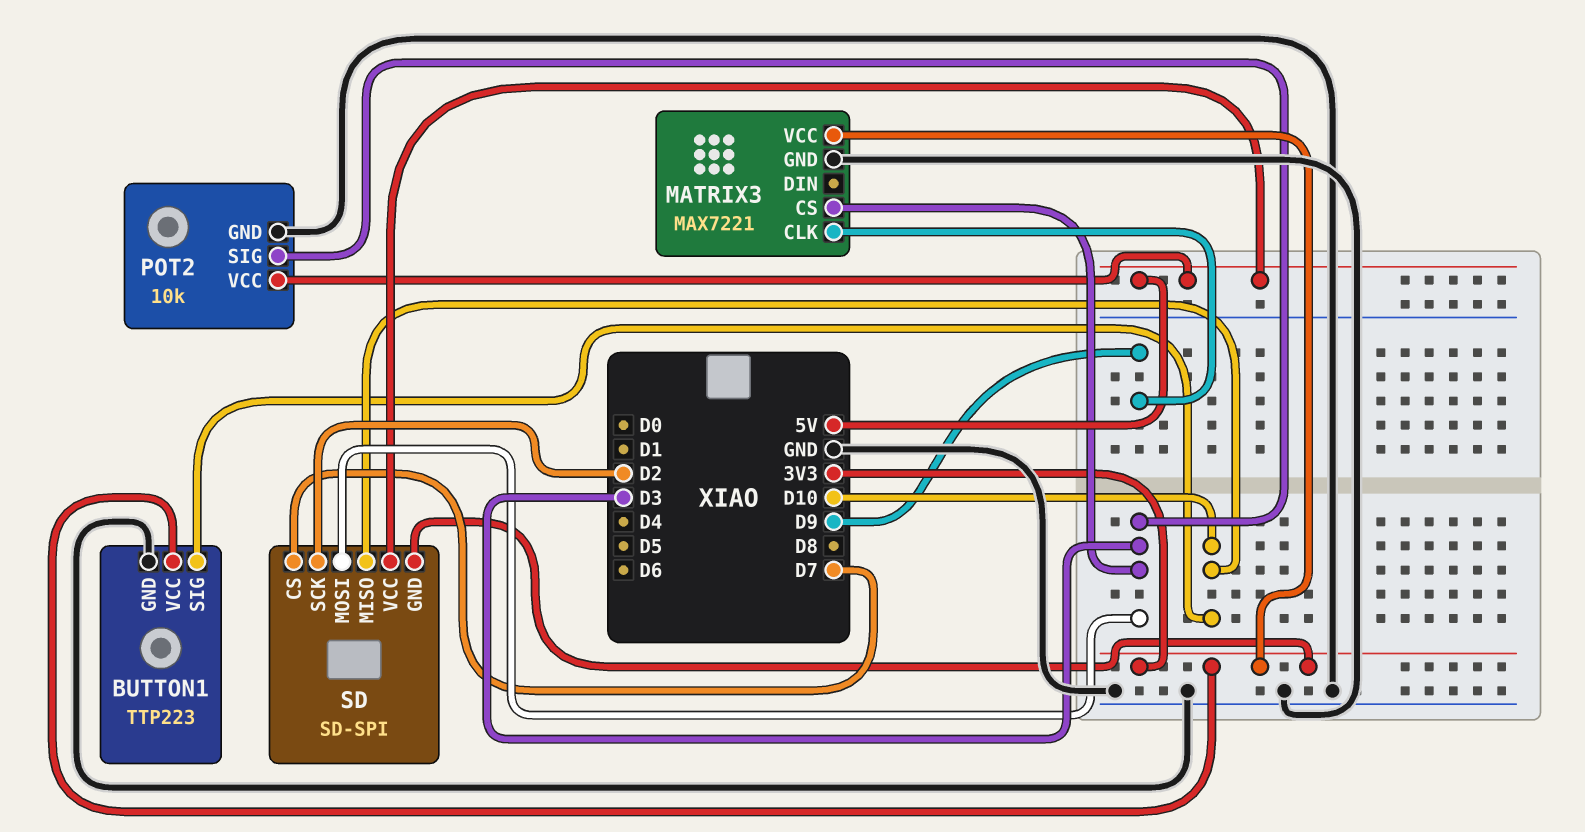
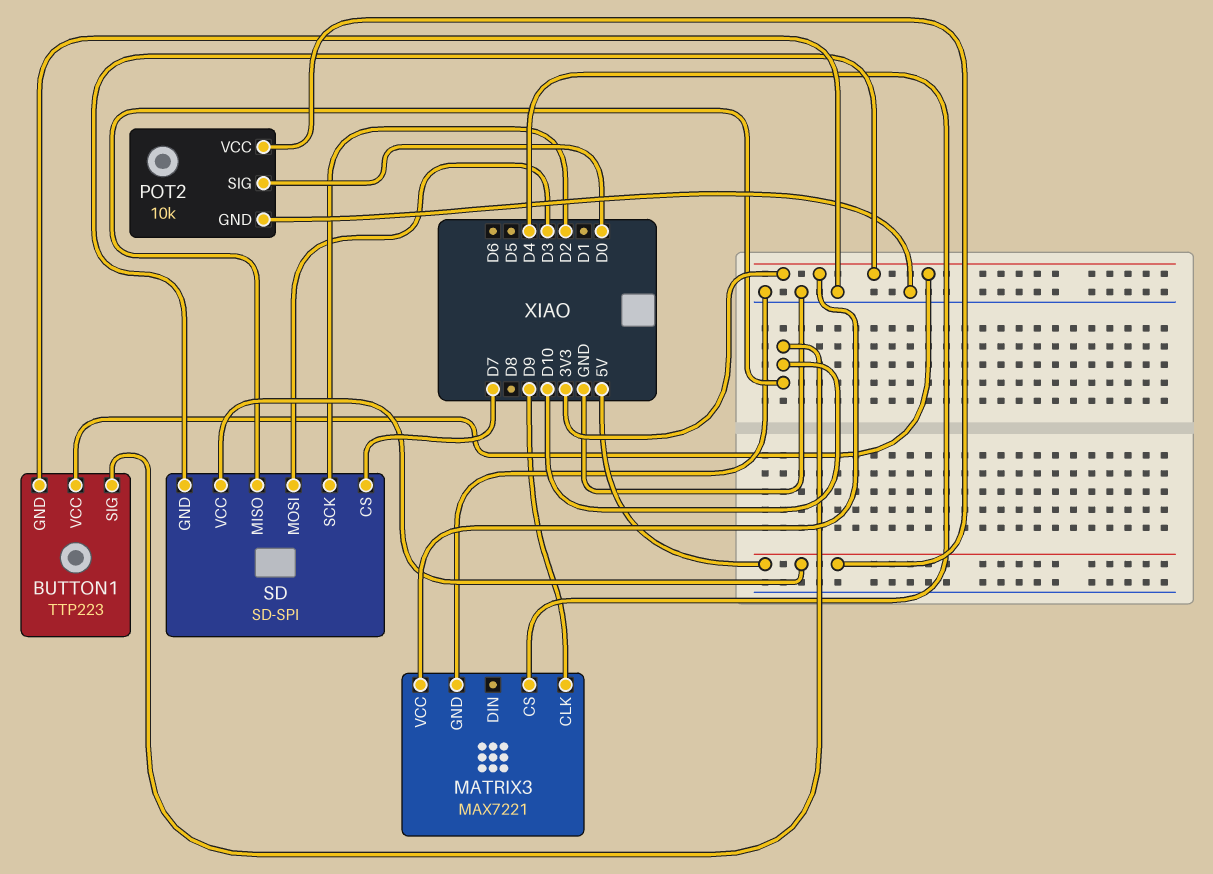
MATRIX3 pin CS: D3 -> D4
POT2 pin SIG: D3 -> D0

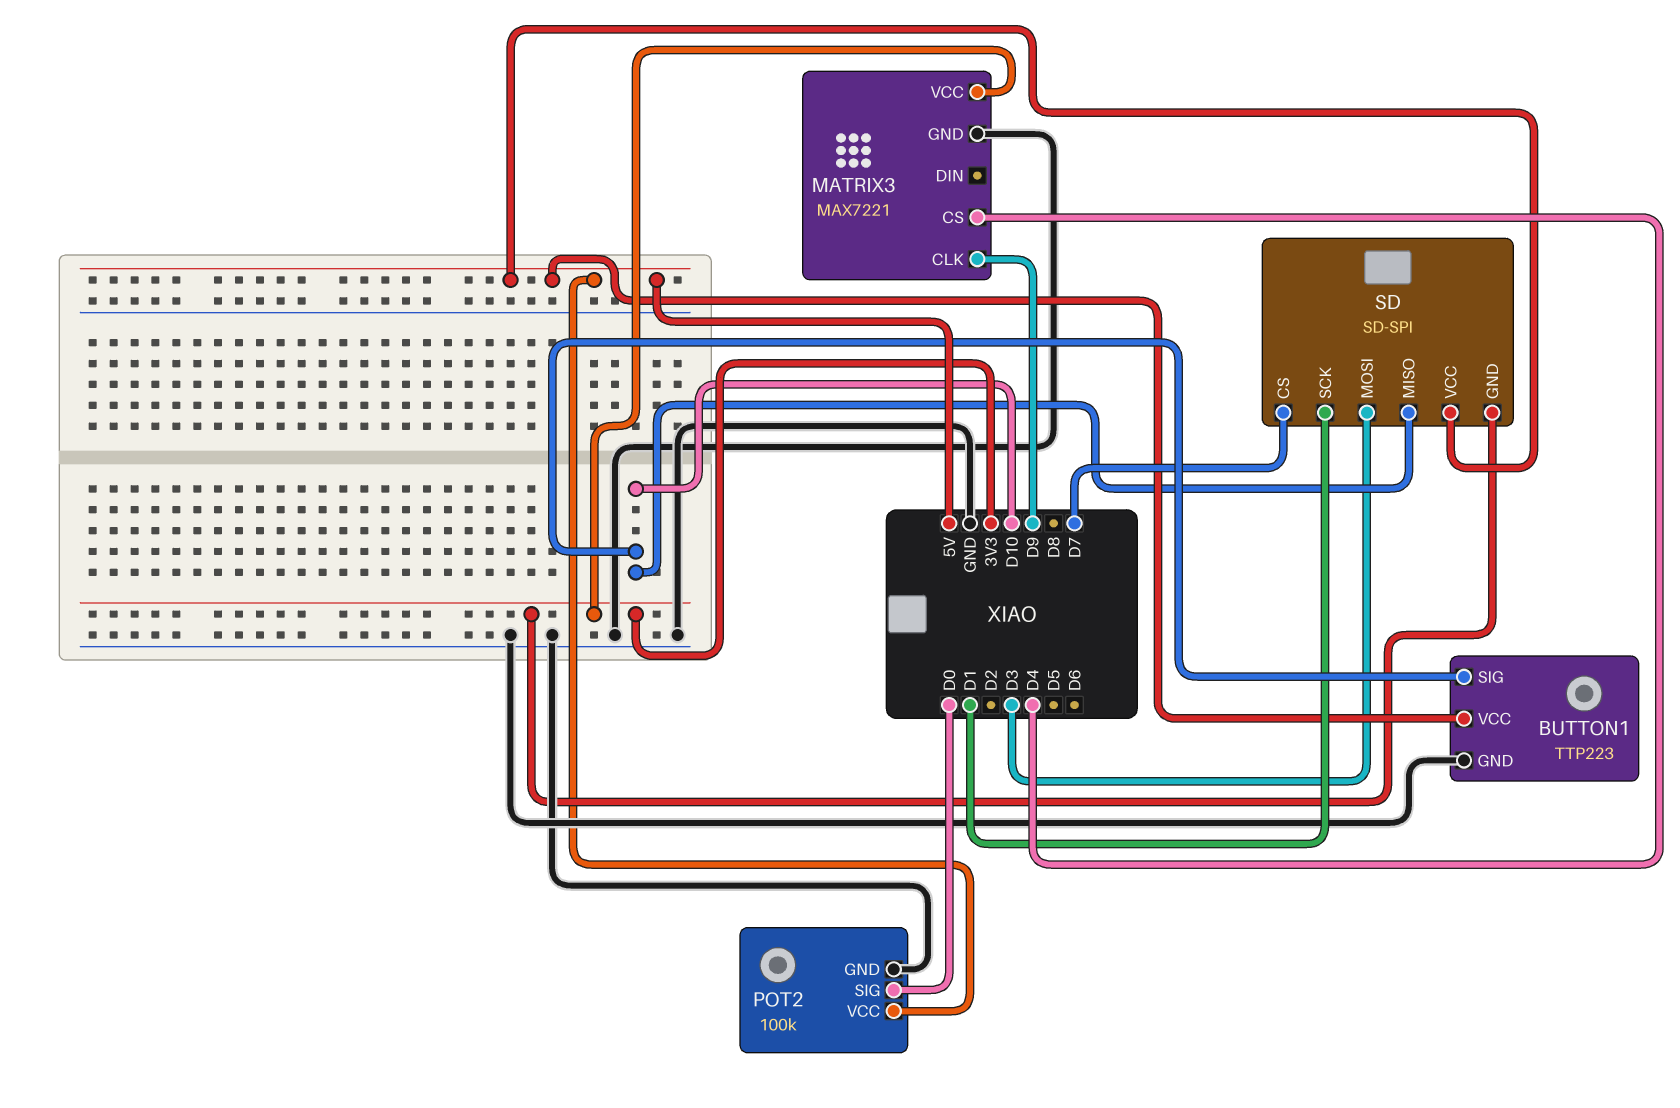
BUTTON1 pin VCC: 3V3 -> 5V
POT2: 10k -> 100k
SD pin SCK: D2 -> D1

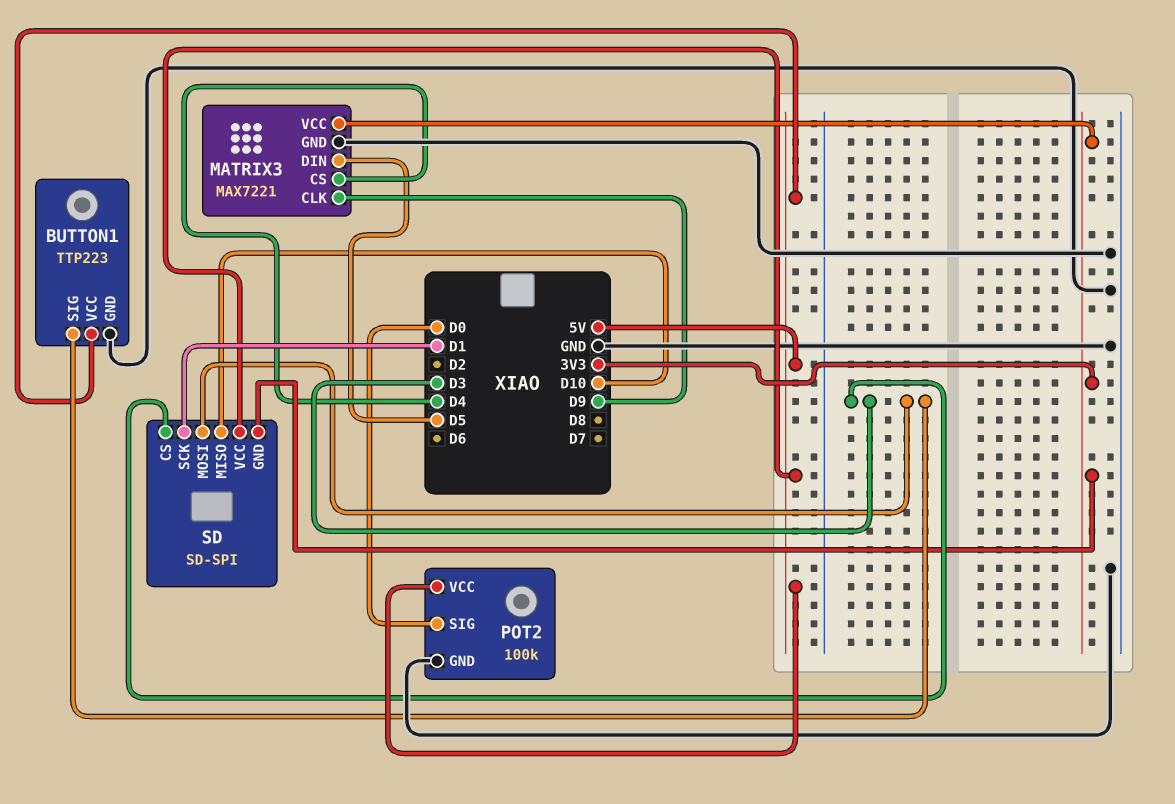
BUTTON1 pin SIG: D10 -> D3
MATRIX3 pin DIN: none -> D5
SD pin CS: D7 -> D3

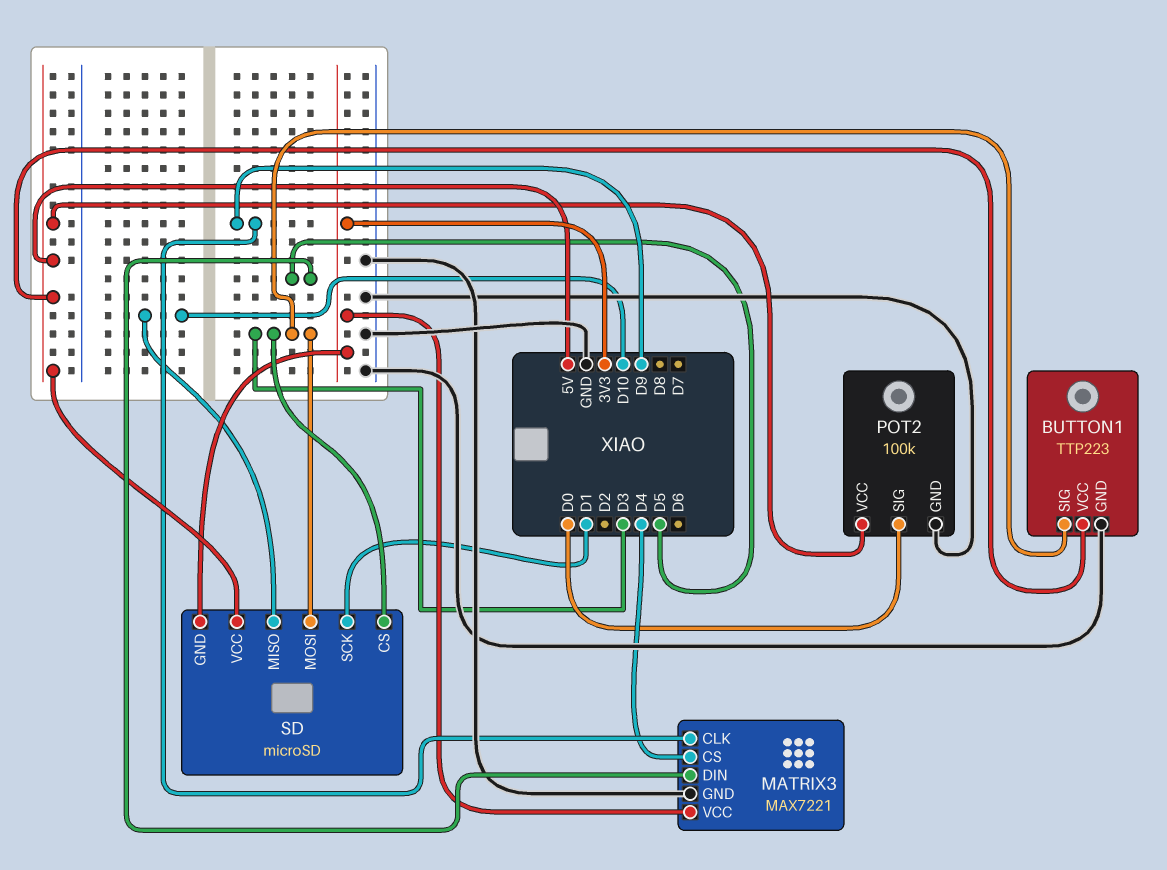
SD: SD-SPI -> microSD

